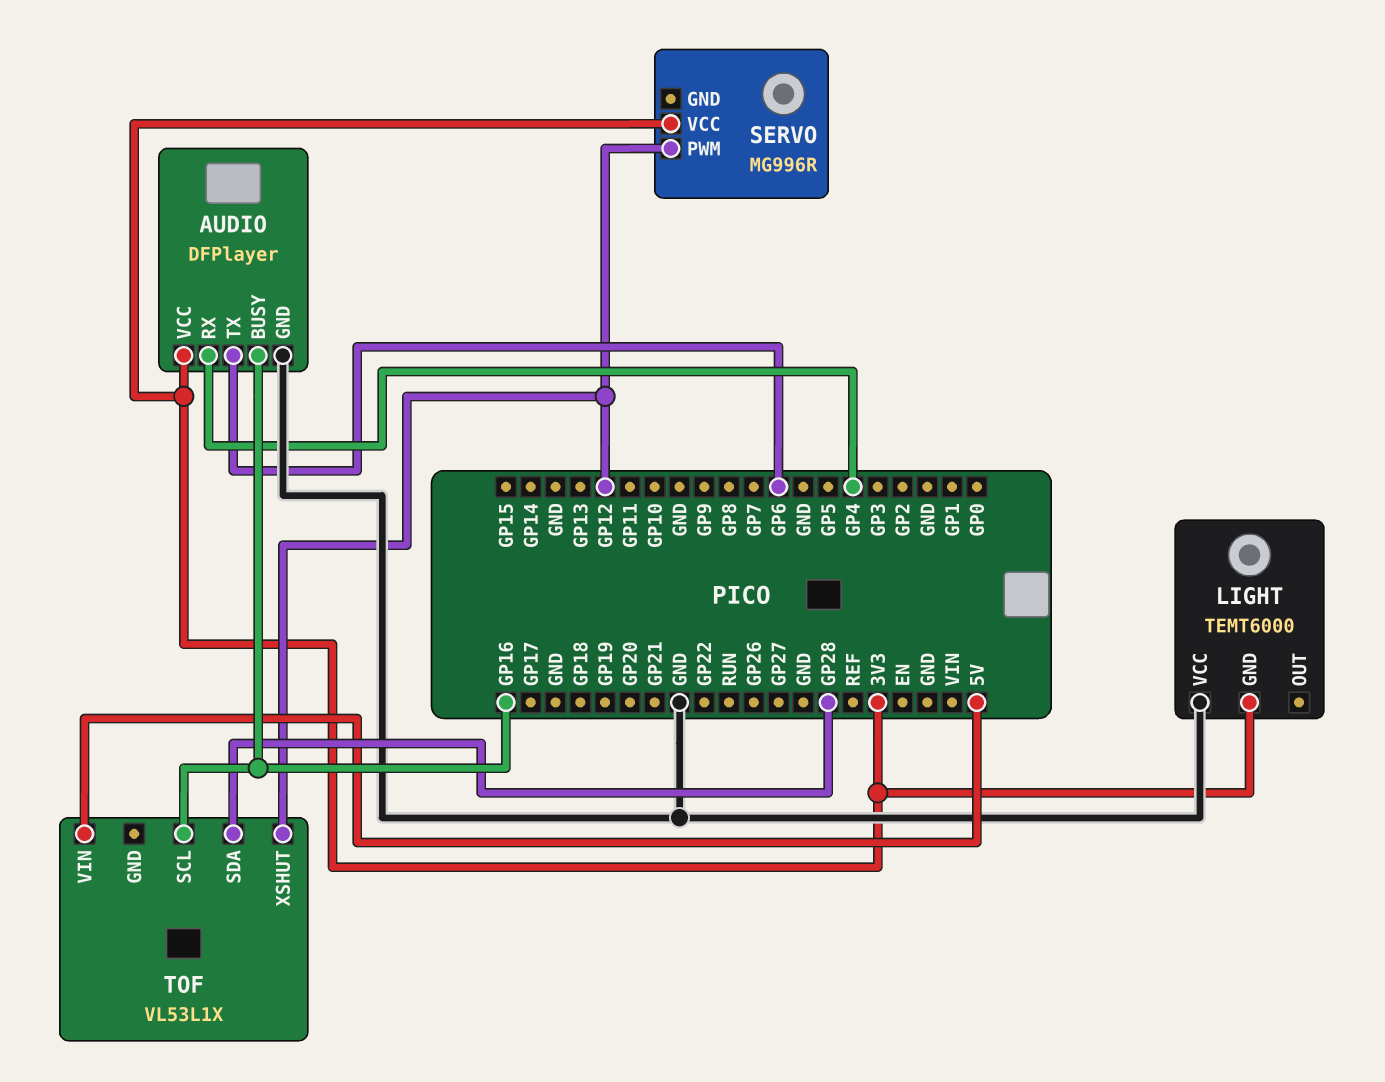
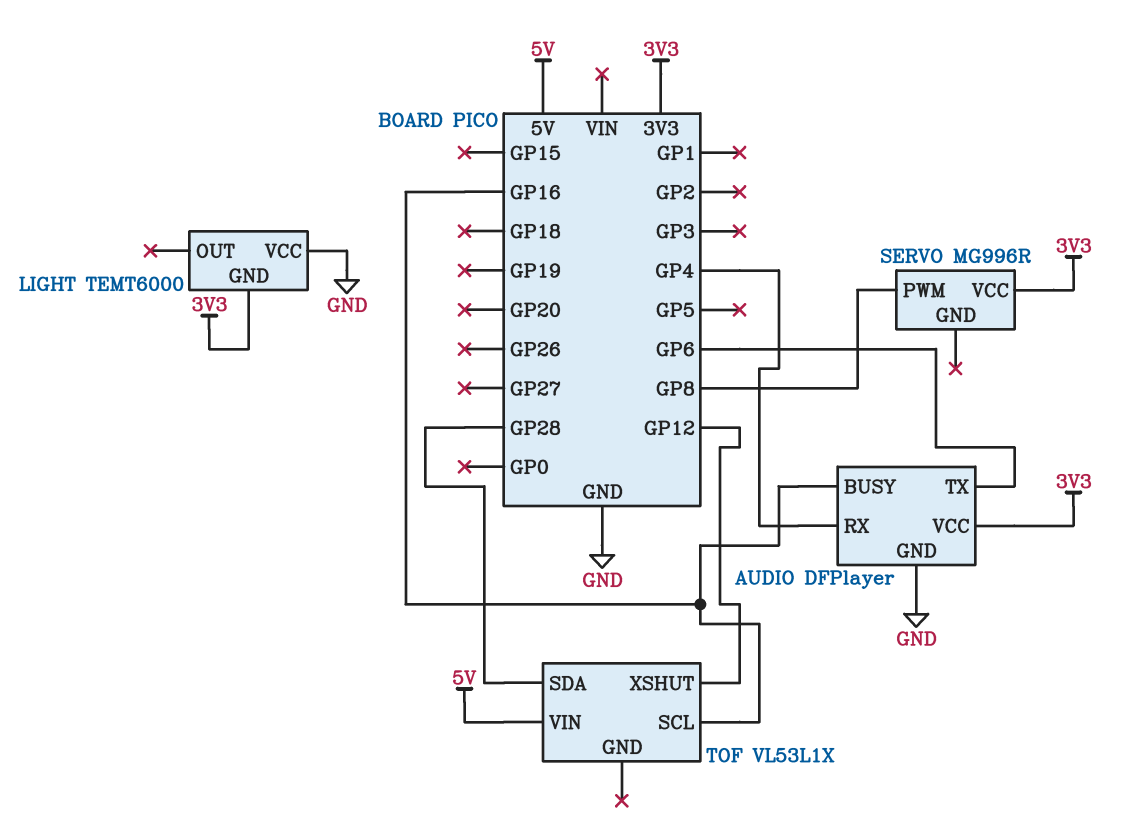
SERVO pin PWM: GP12 -> GP8

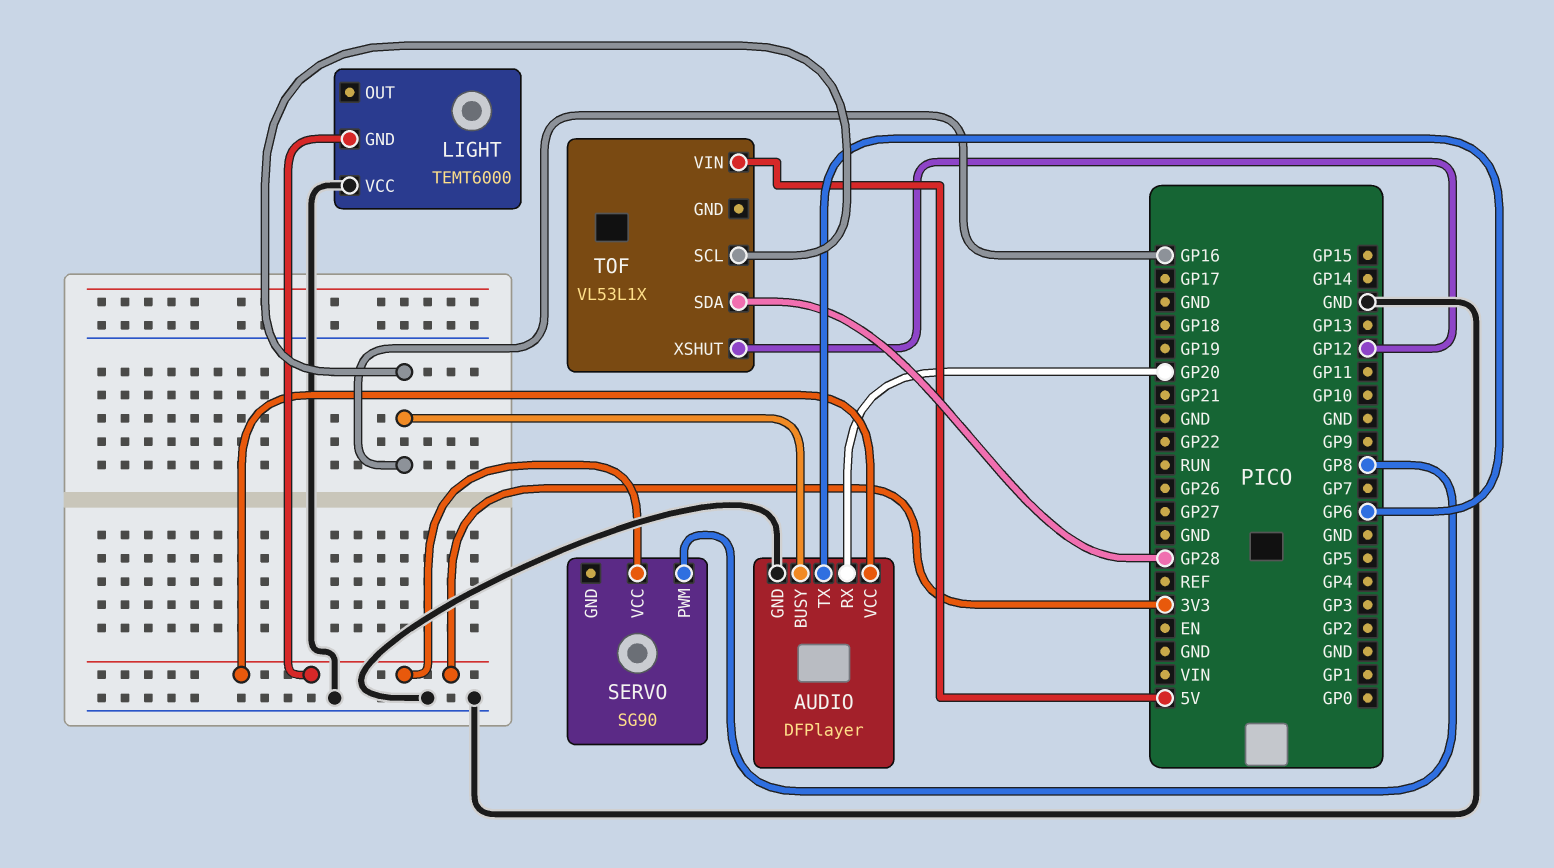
AUDIO pin RX: GP4 -> GP20
SERVO: MG996R -> SG90

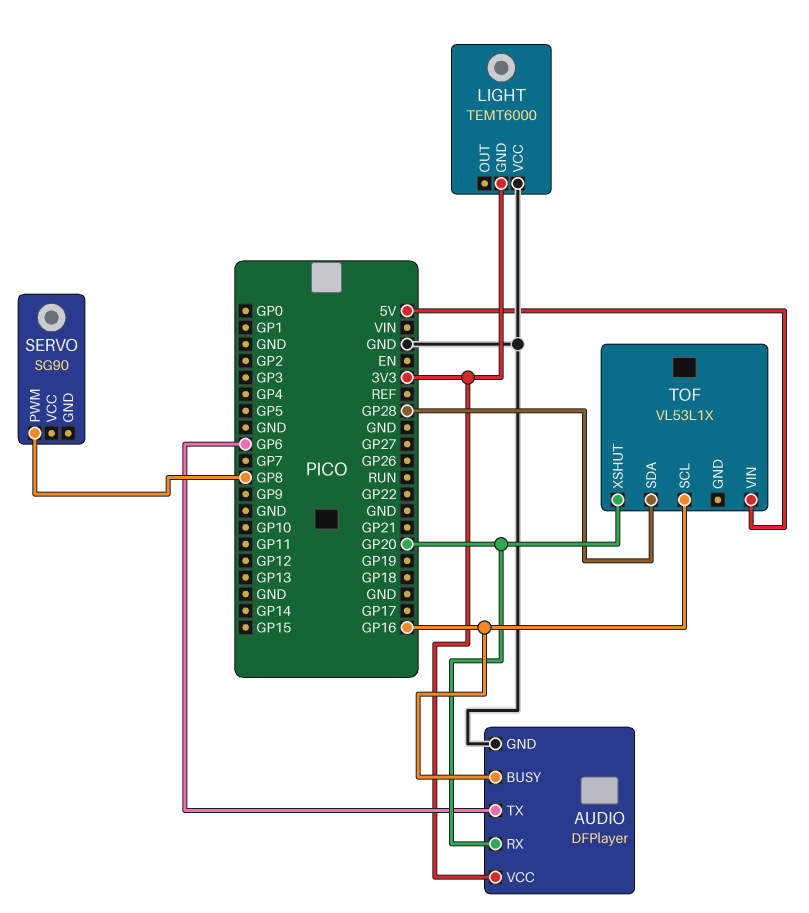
SERVO pin VCC: 3V3 -> none
TOF pin XSHUT: GP12 -> GP20

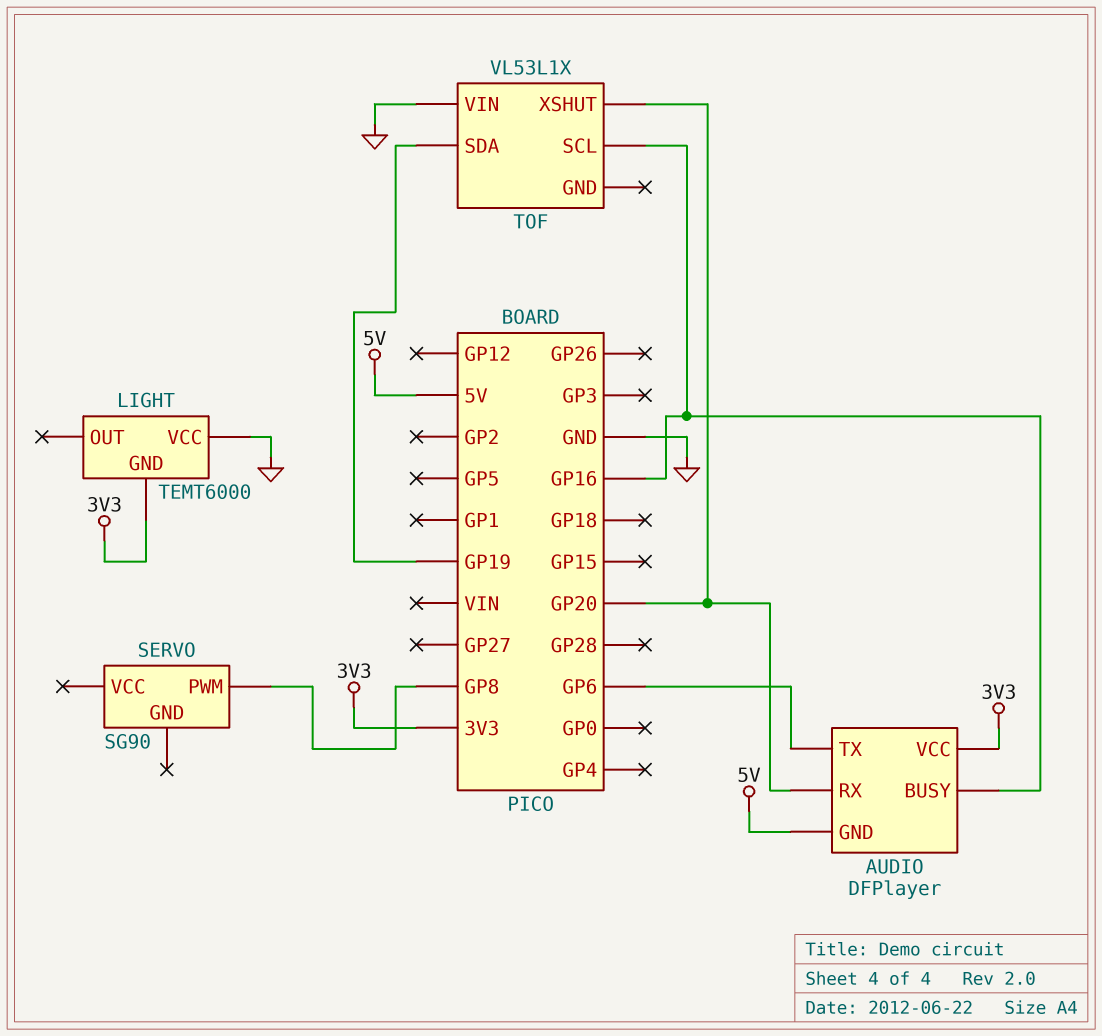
AUDIO pin GND: GND -> 5V
TOF pin SDA: GP28 -> GP19
TOF pin VIN: 5V -> GND

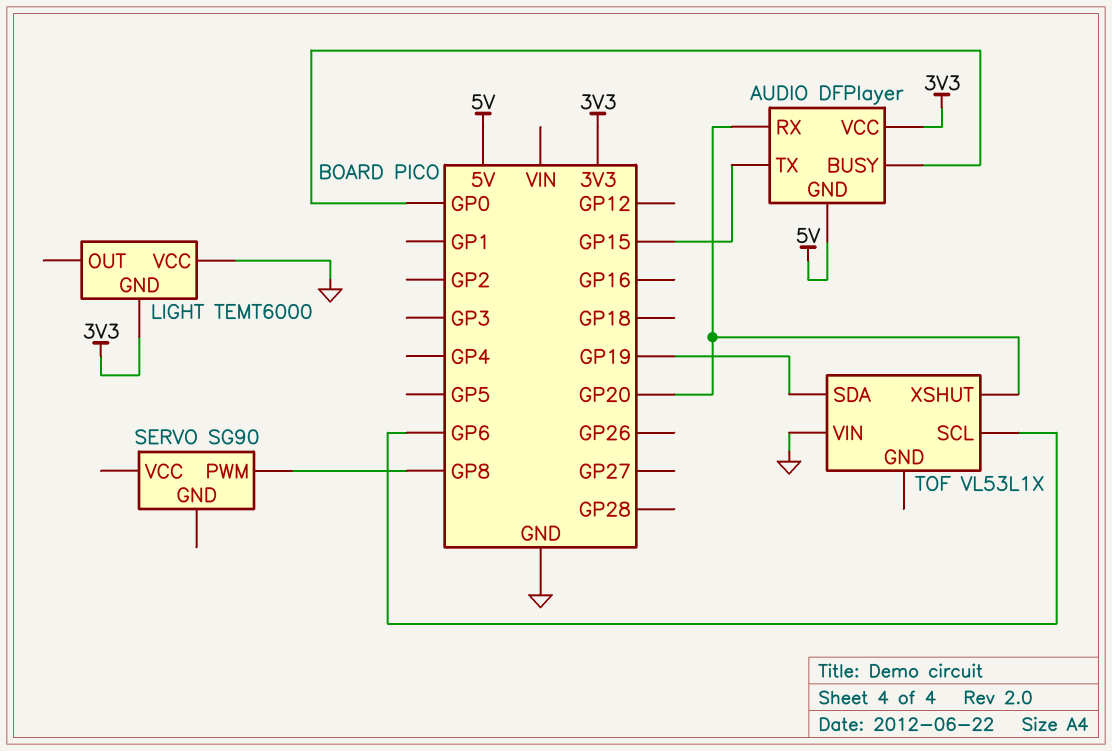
AUDIO pin BUSY: GP16 -> GP0
AUDIO pin TX: GP6 -> GP15
TOF pin SCL: GP16 -> GP6

